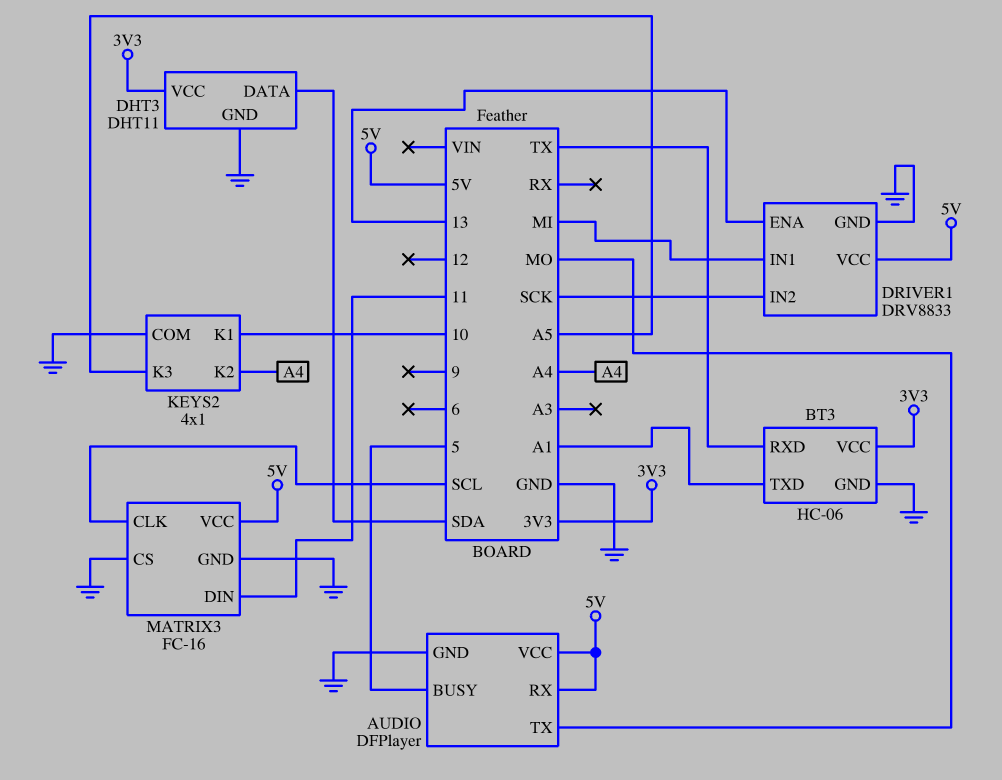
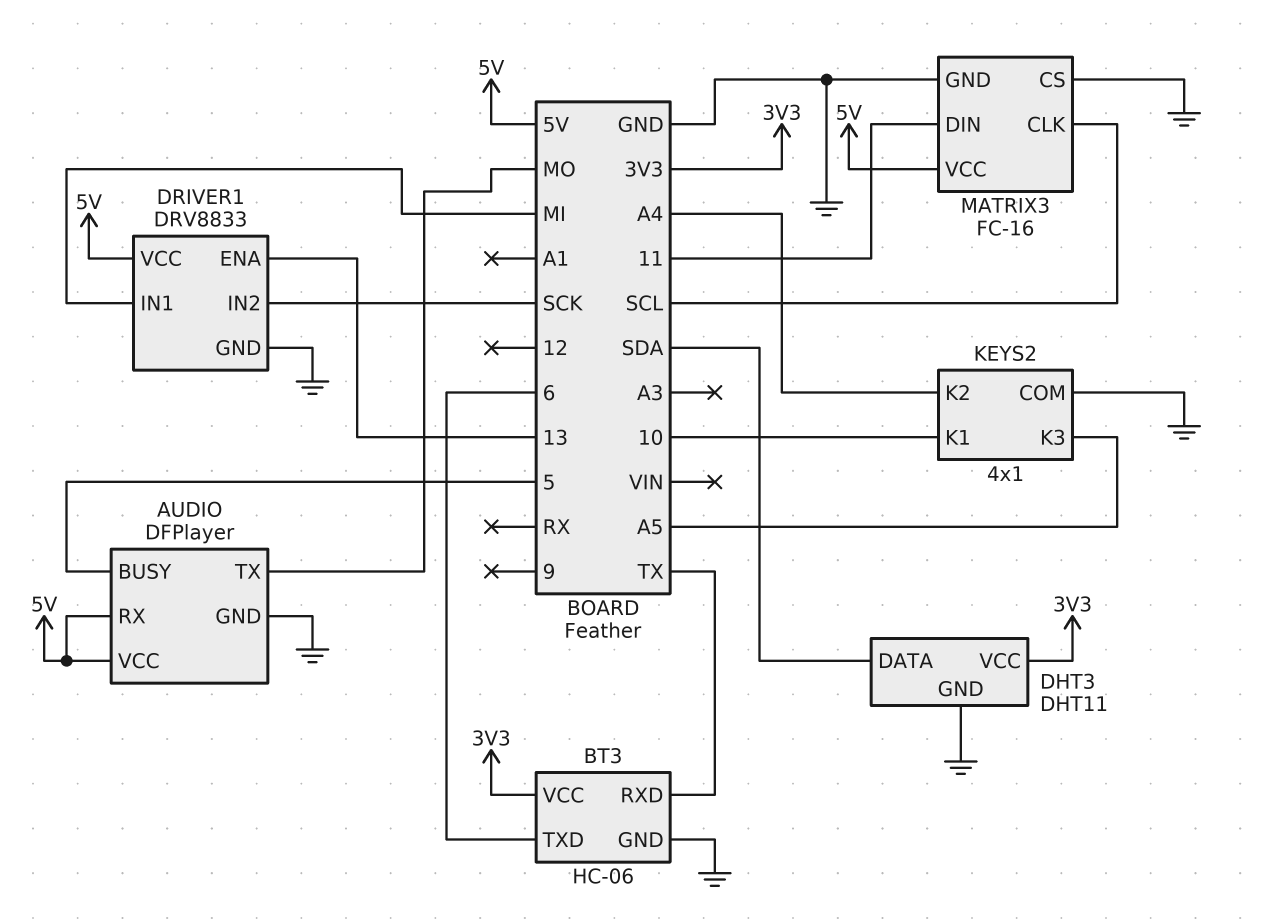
BT3 pin TXD: A1 -> 6

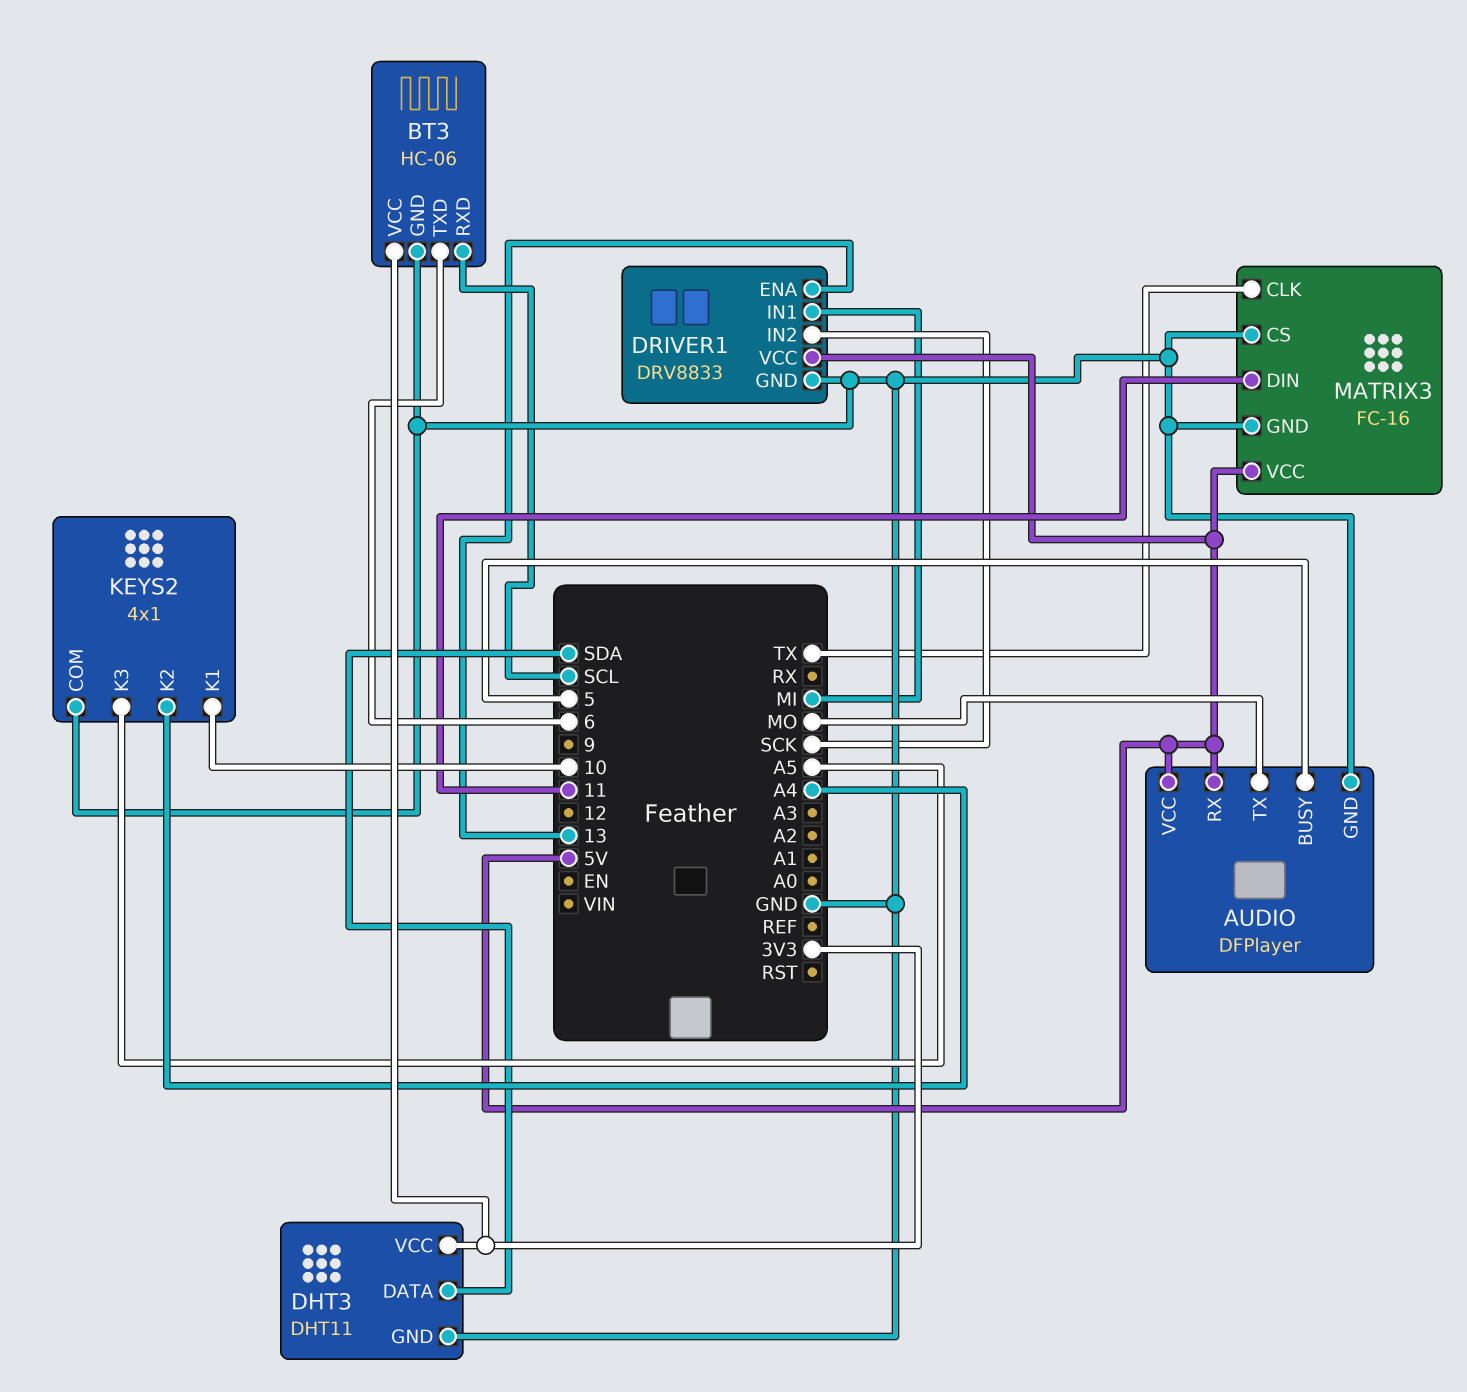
BT3 pin RXD: TX -> SCL
MATRIX3 pin CLK: SCL -> TX

